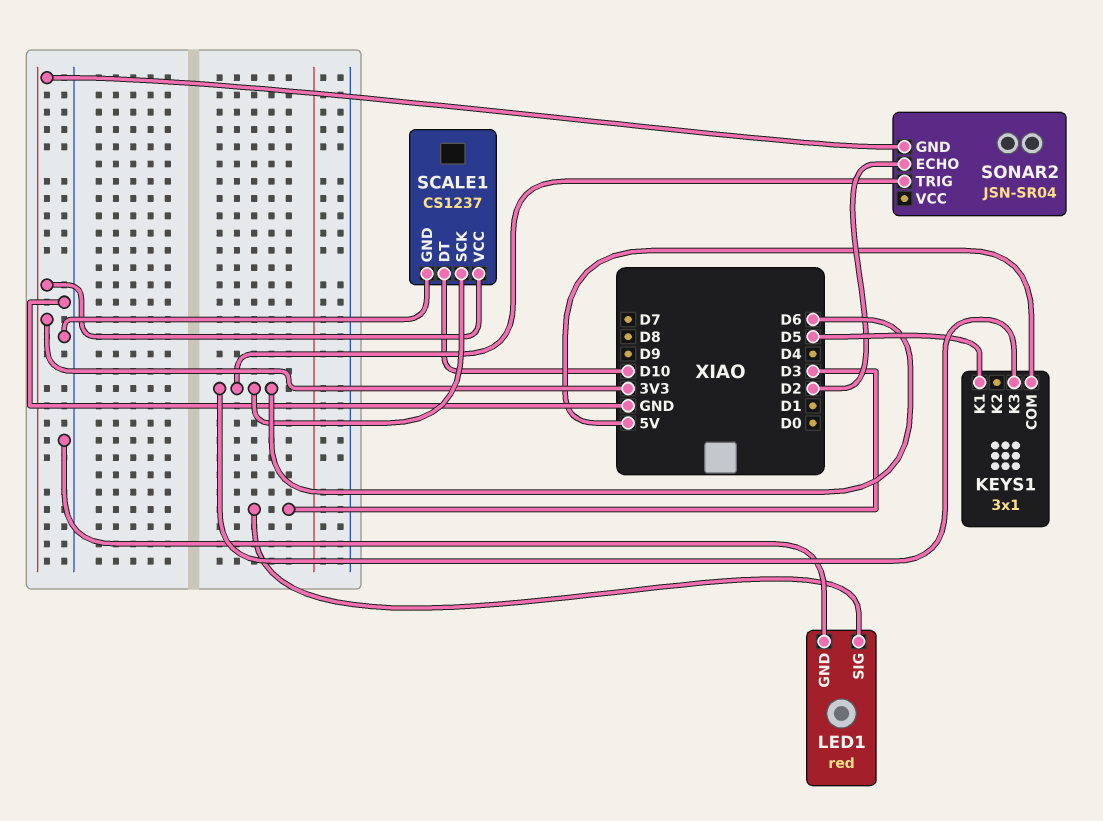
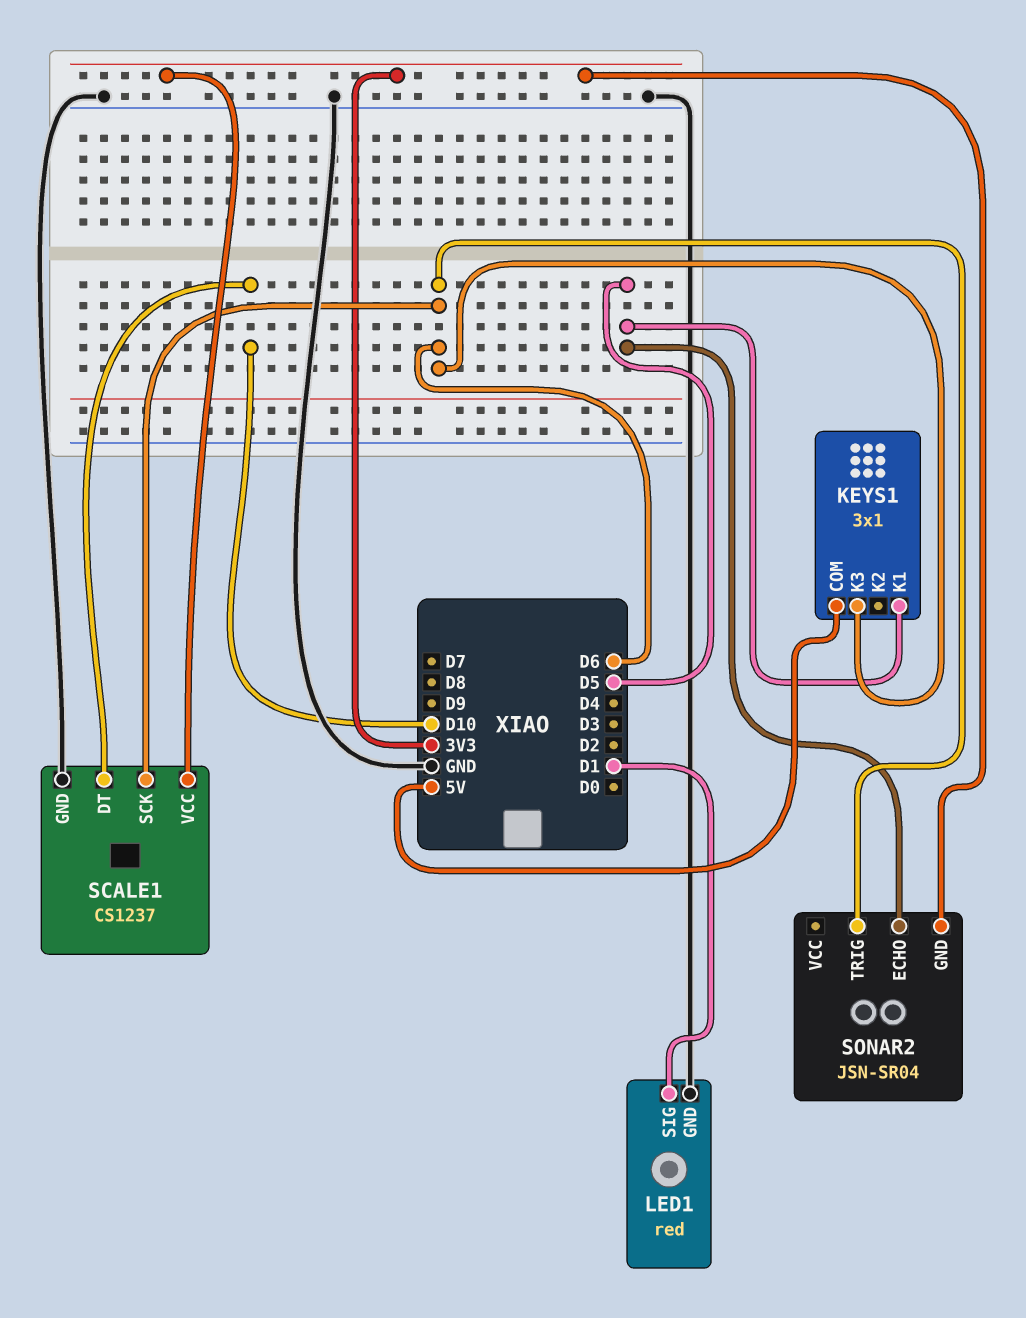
LED1 pin SIG: D3 -> D1
SONAR2 pin ECHO: D2 -> D5

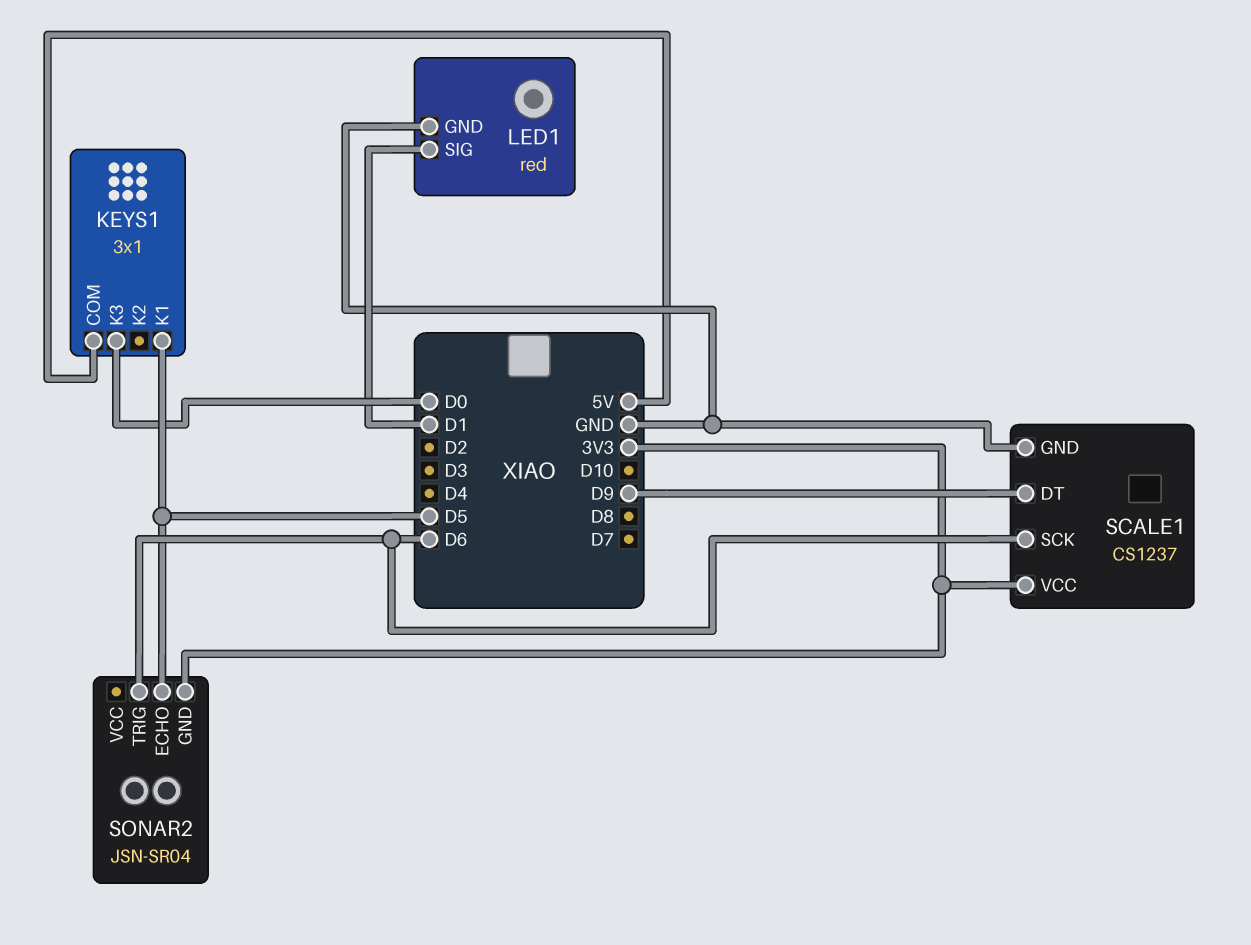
KEYS1 pin K3: D6 -> D0
SCALE1 pin DT: D10 -> D9

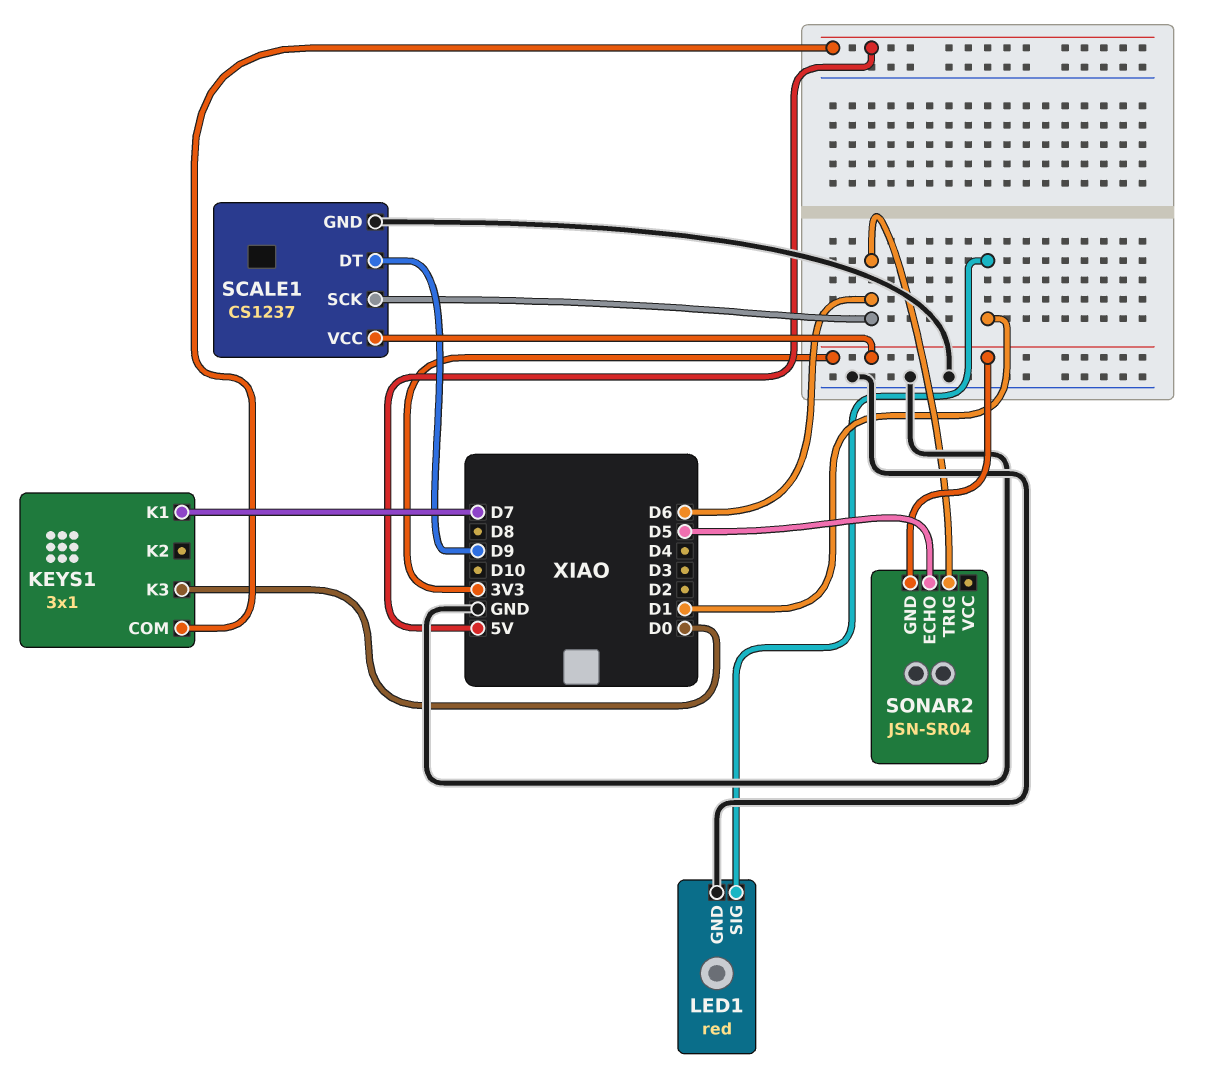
KEYS1 pin K1: D5 -> D7

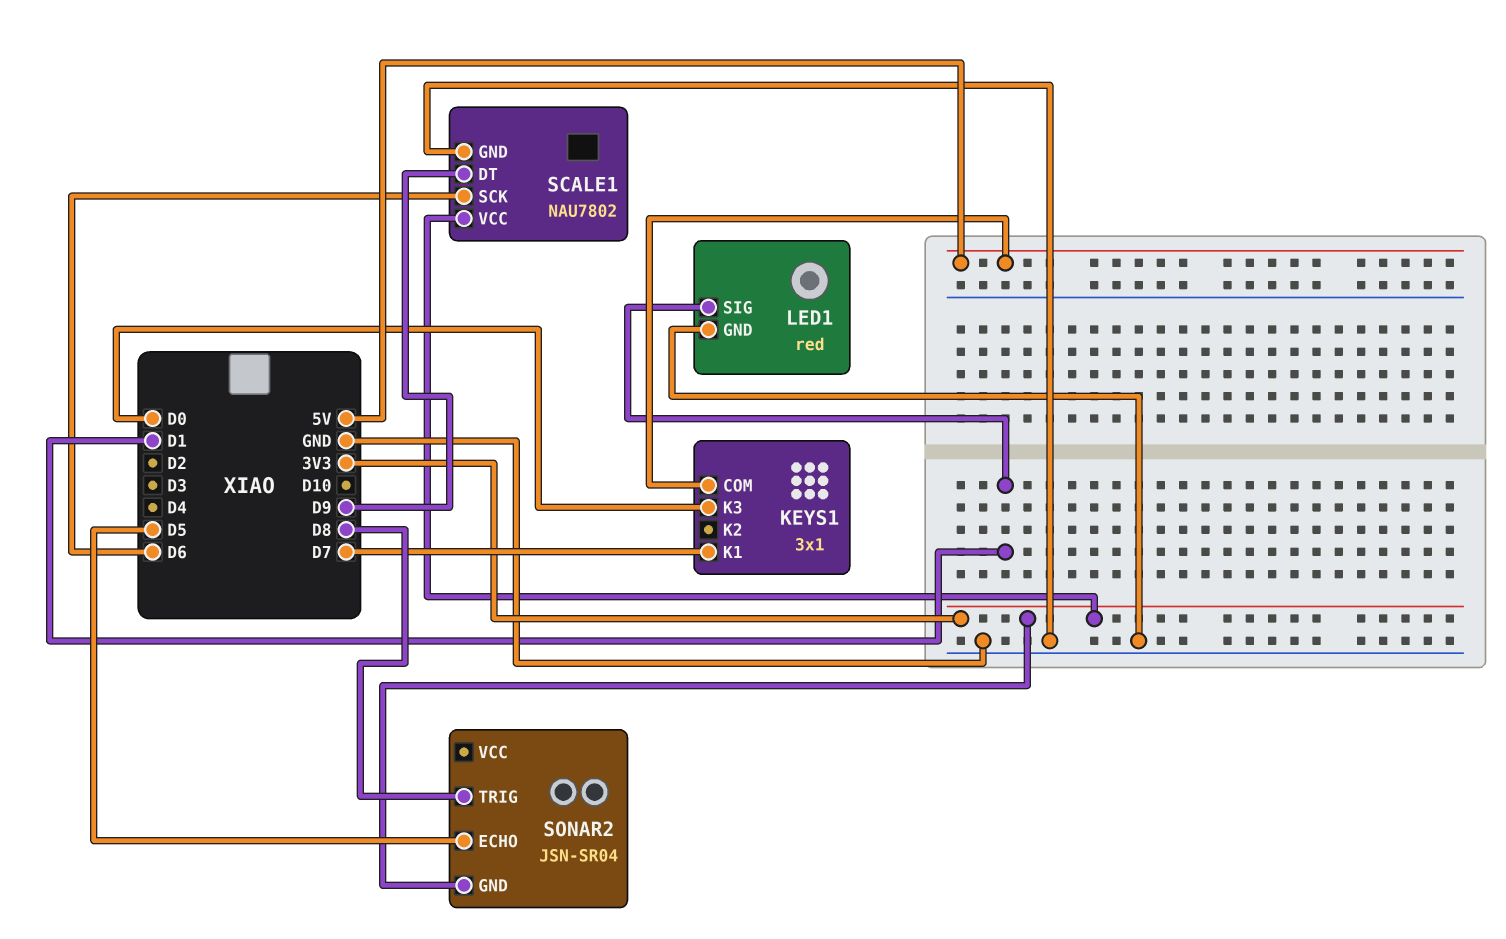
SCALE1: CS1237 -> NAU7802
SONAR2 pin TRIG: D6 -> D8

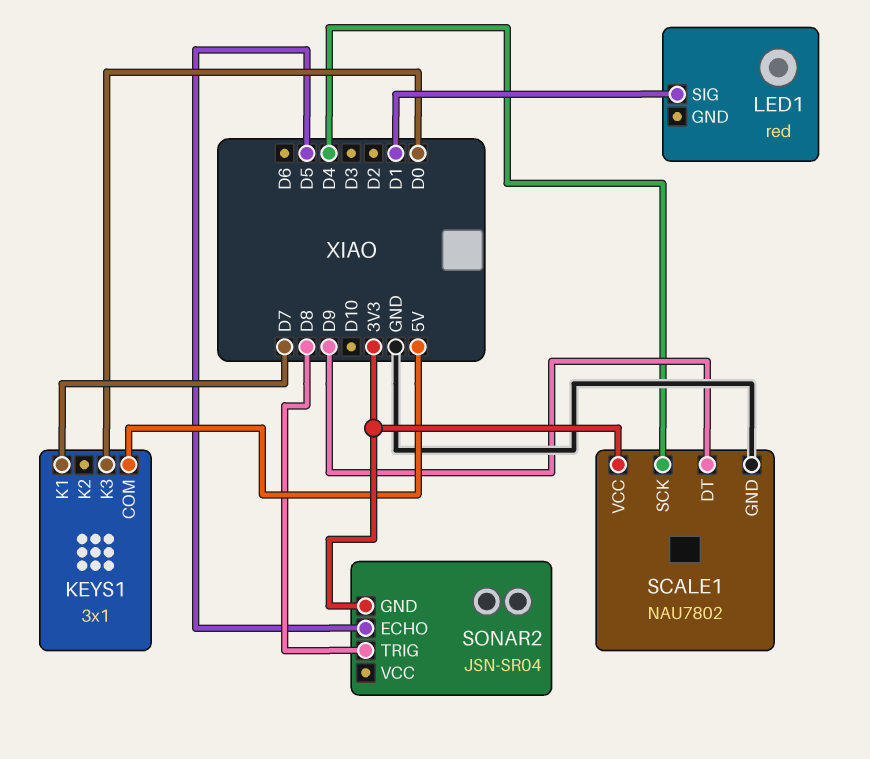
LED1 pin GND: GND -> none
SCALE1 pin SCK: D6 -> D4

